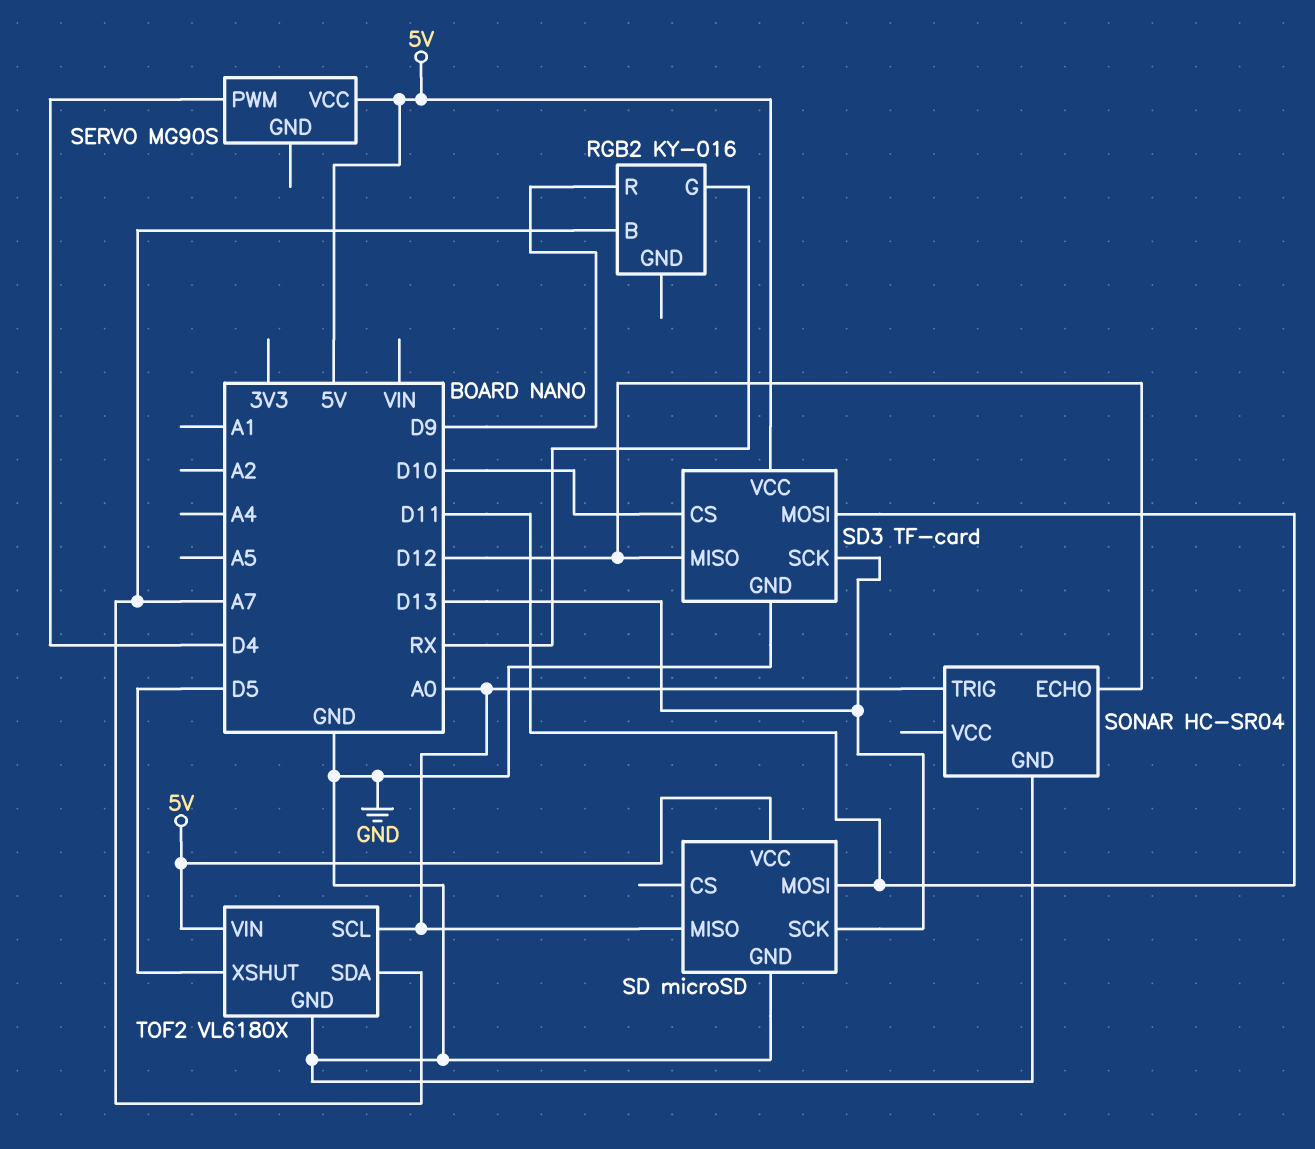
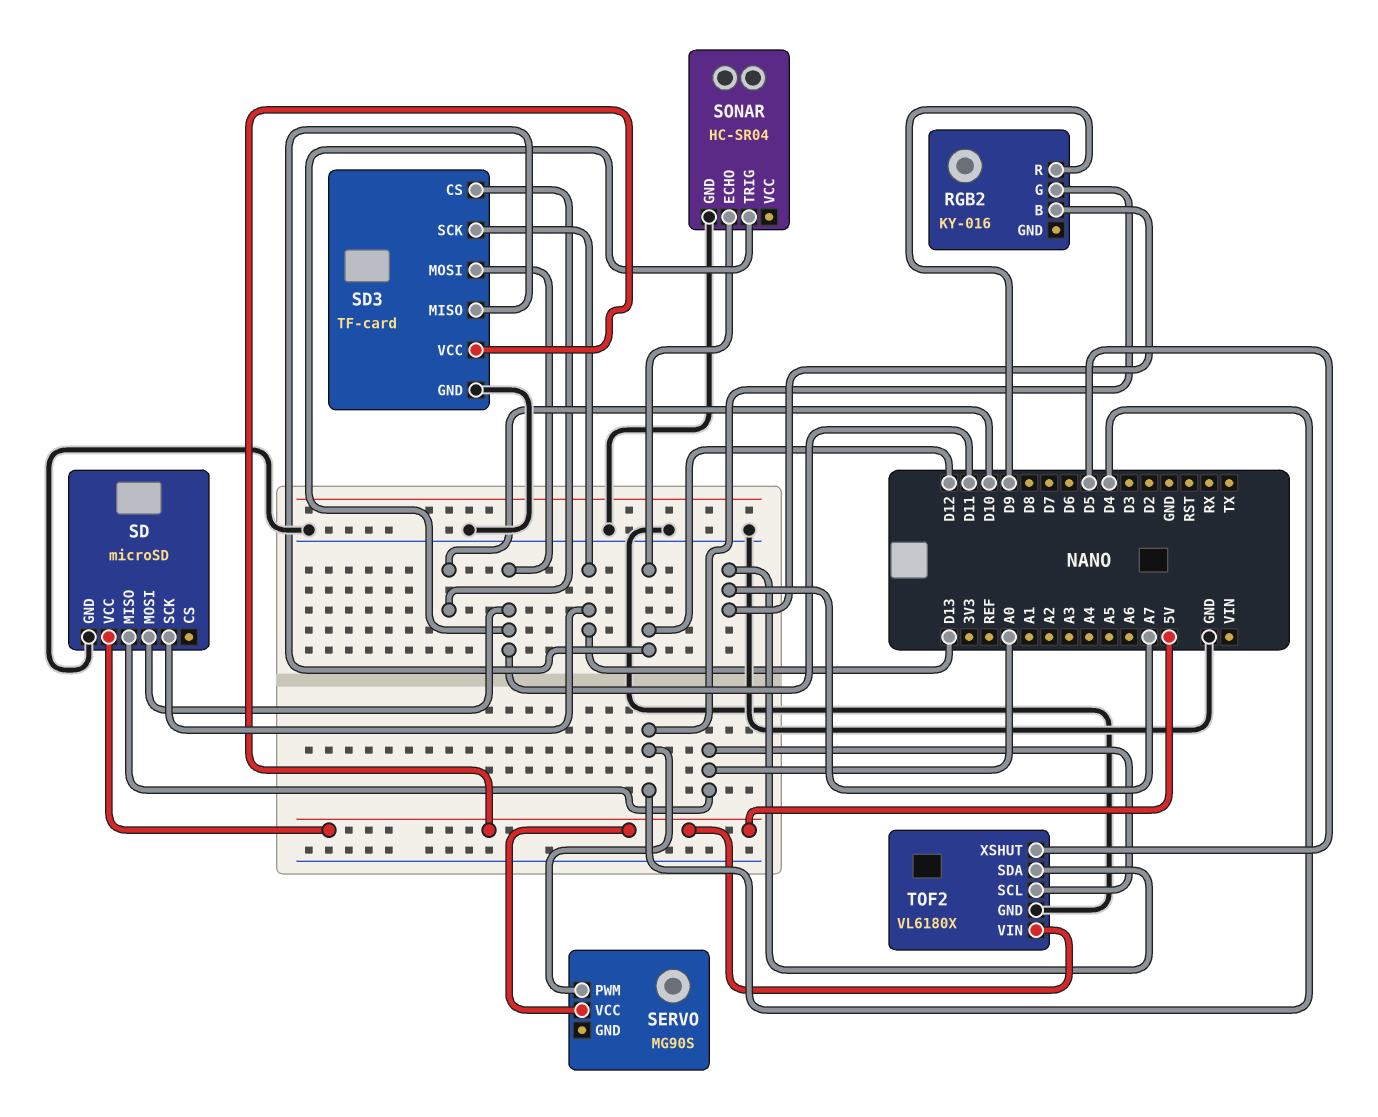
RGB2 pin G: RX -> D4
SONAR pin TRIG: A0 -> D11

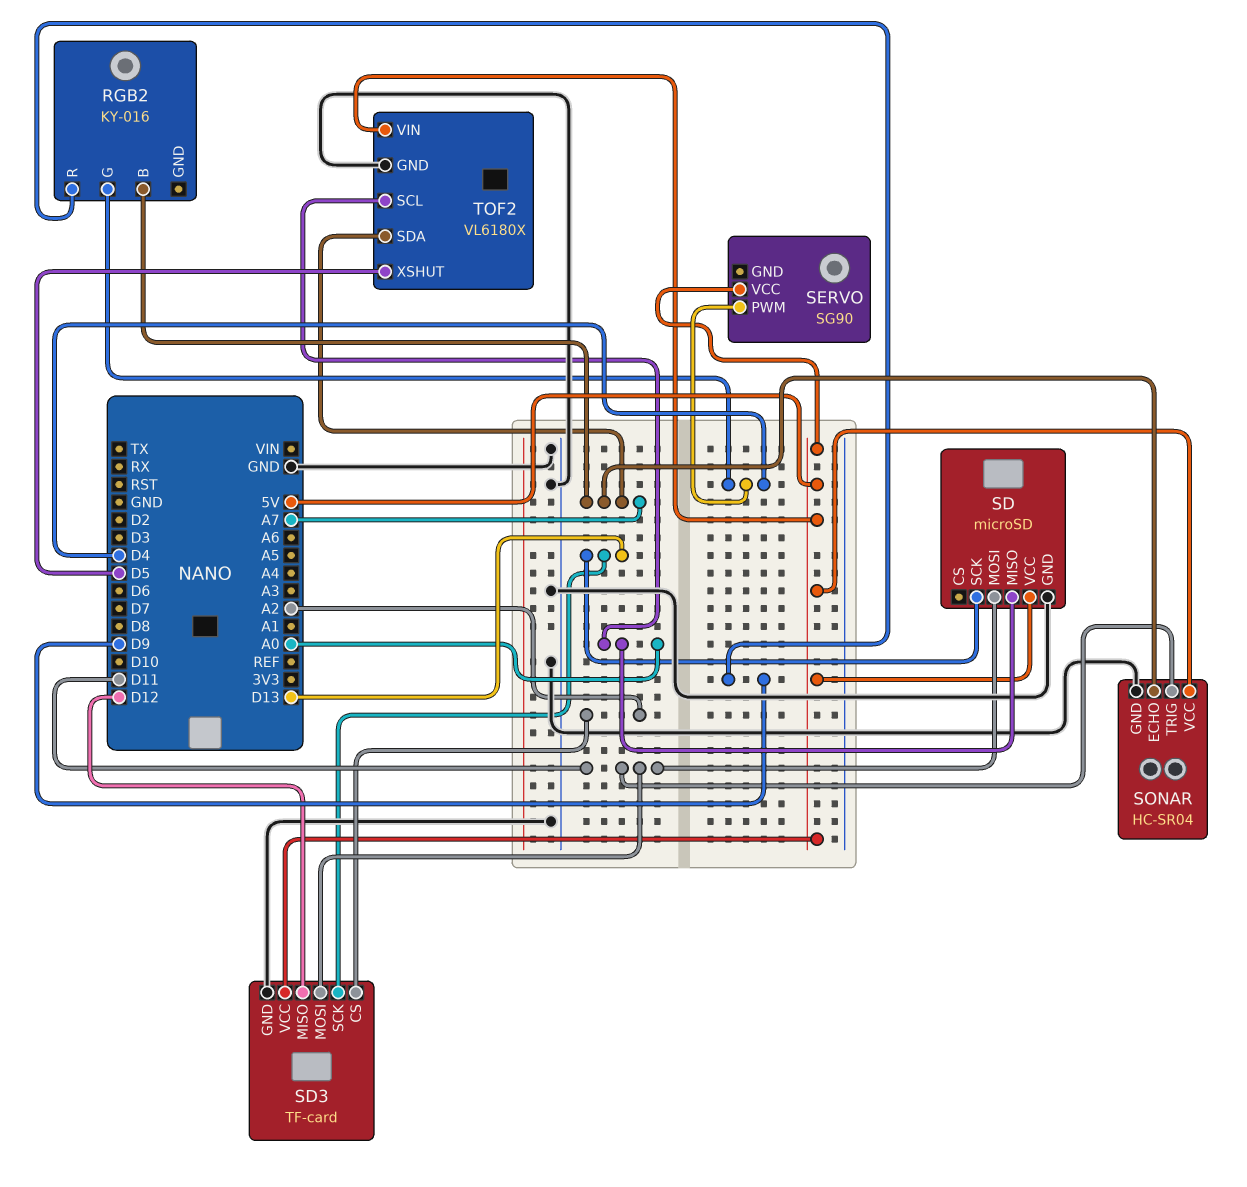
SD3 pin CS: D10 -> A2
SERVO: MG90S -> SG90
SONAR pin ECHO: D12 -> A7
SONAR pin VCC: none -> 5V

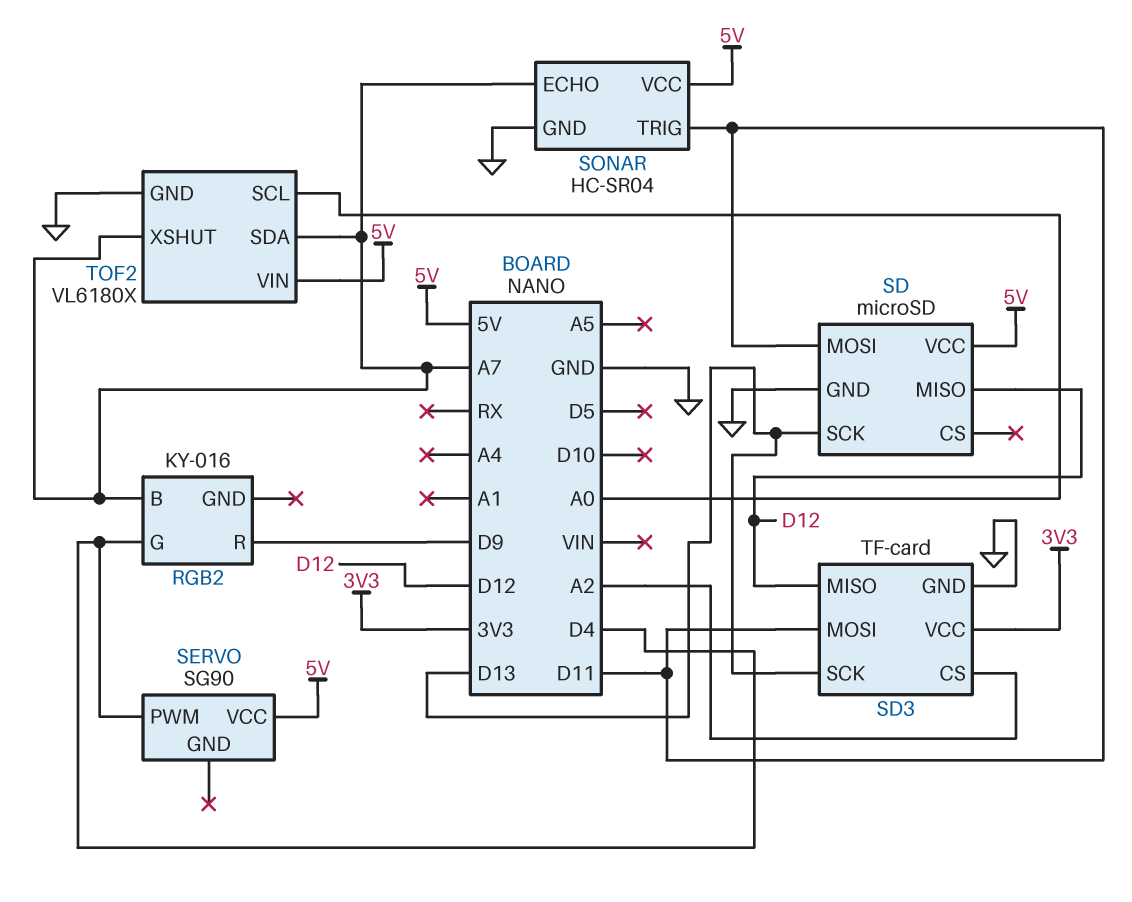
SD pin MISO: A0 -> D12
SD3 pin VCC: 5V -> 3V3
TOF2 pin XSHUT: D5 -> A7

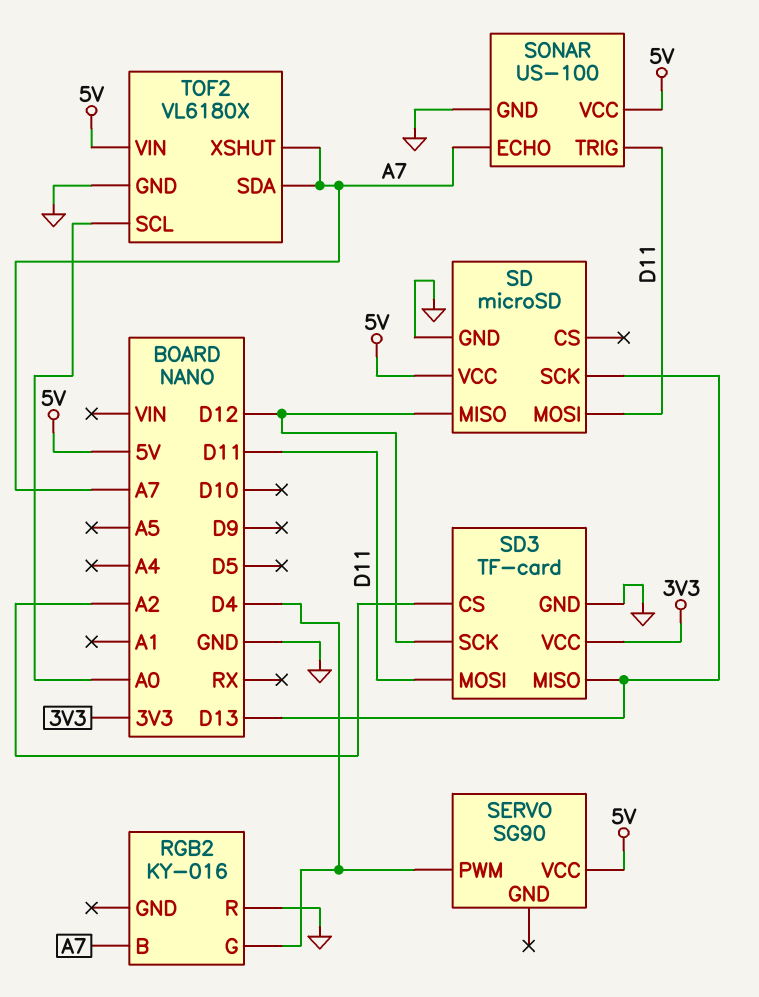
RGB2 pin R: D9 -> GND
SD3 pin MISO: D12 -> D13
SD3 pin SCK: D13 -> D12
SONAR: HC-SR04 -> US-100

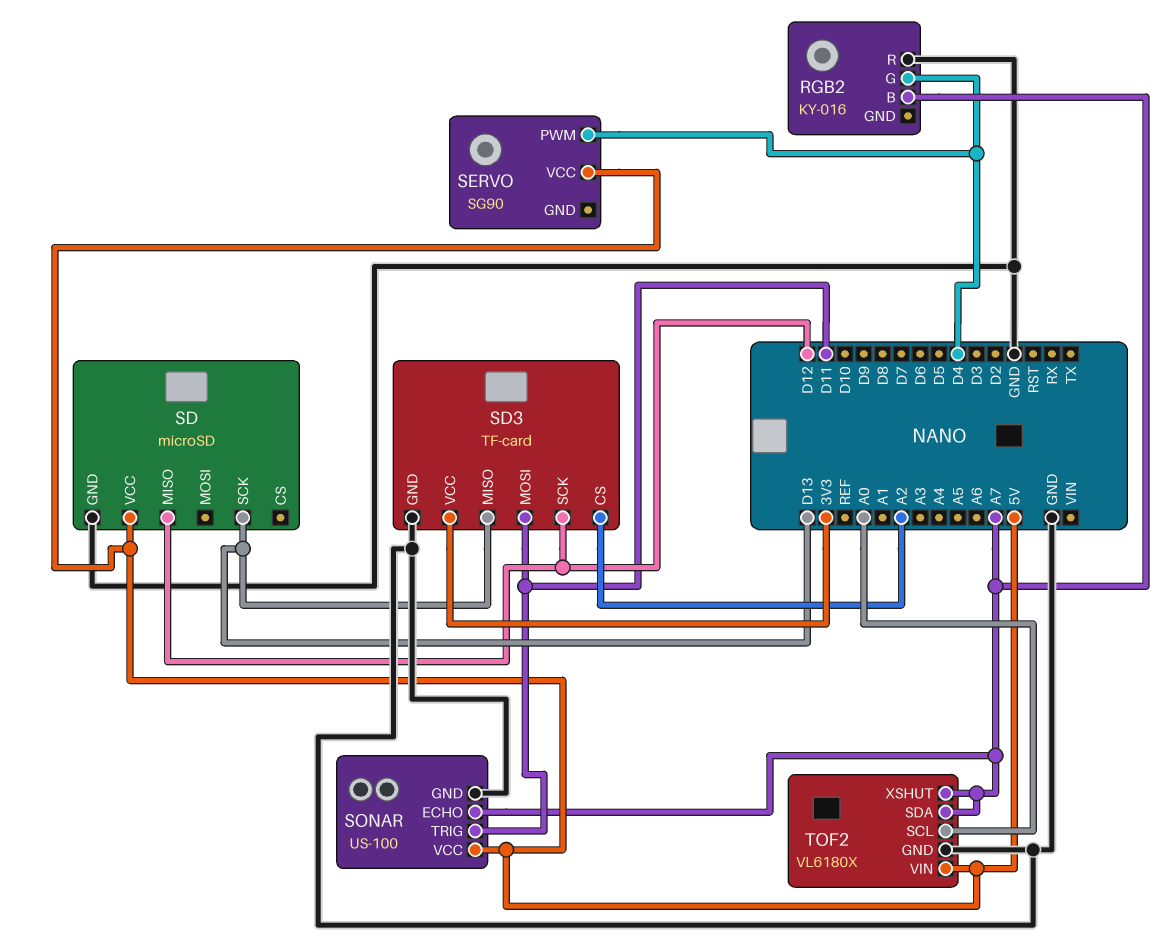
SD pin MOSI: D11 -> none

